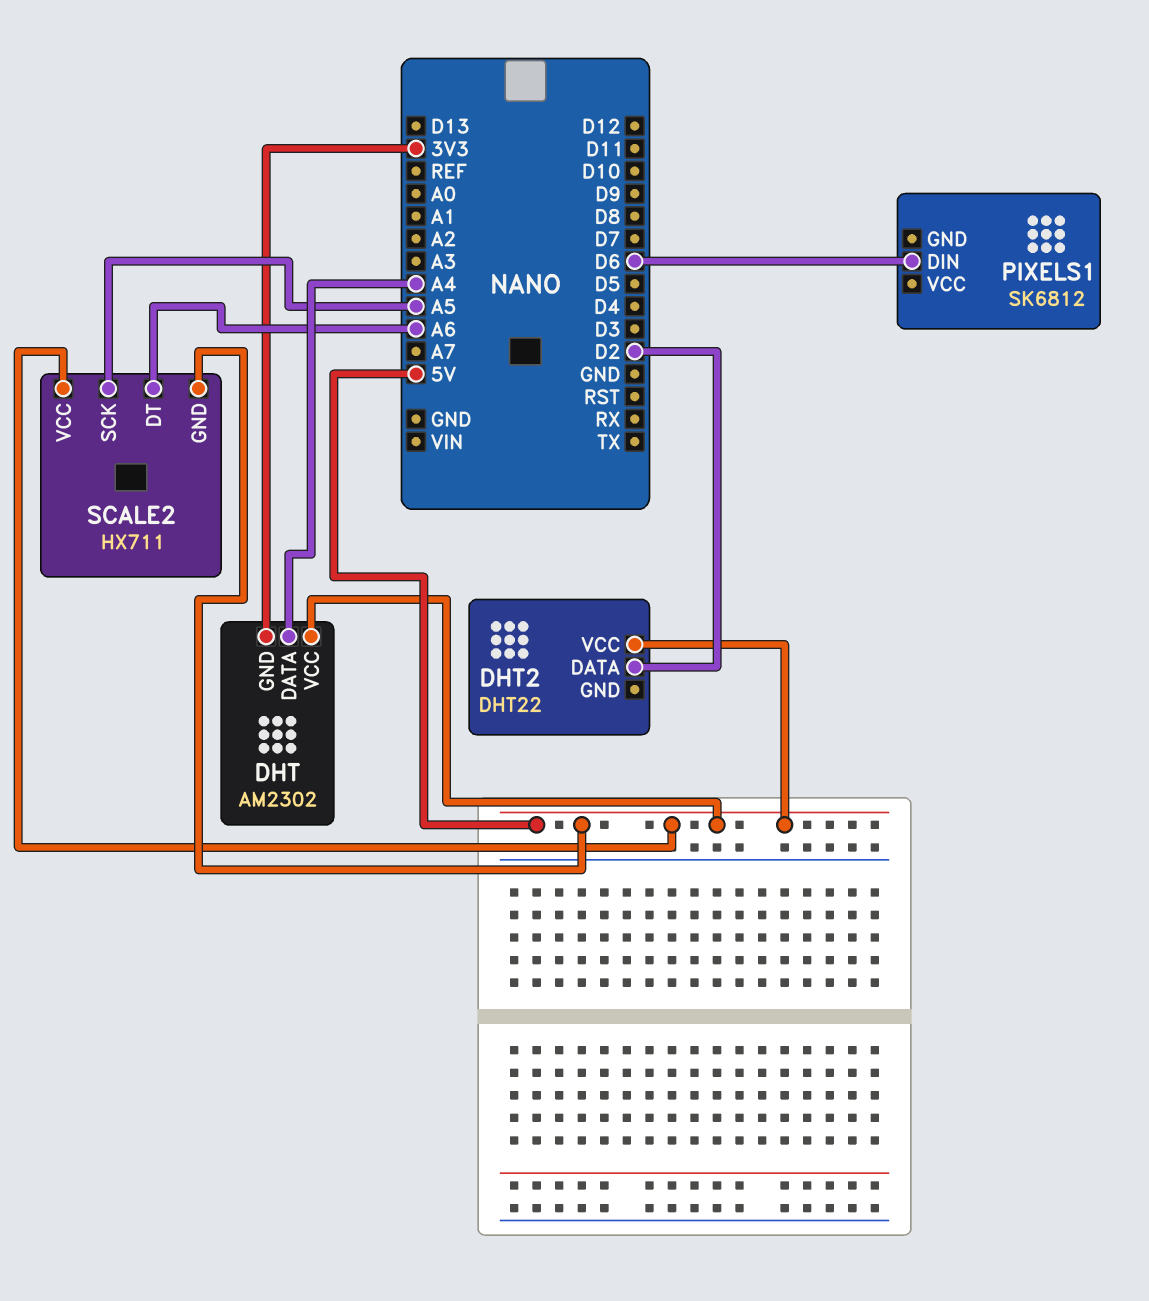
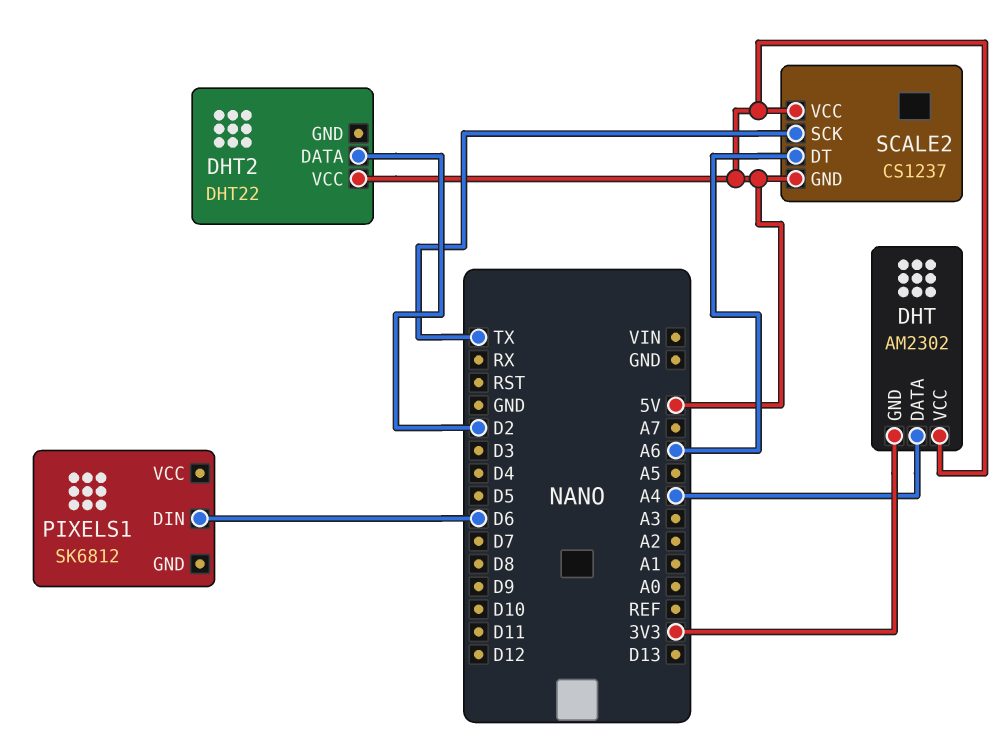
SCALE2: HX711 -> CS1237
SCALE2 pin SCK: A5 -> TX

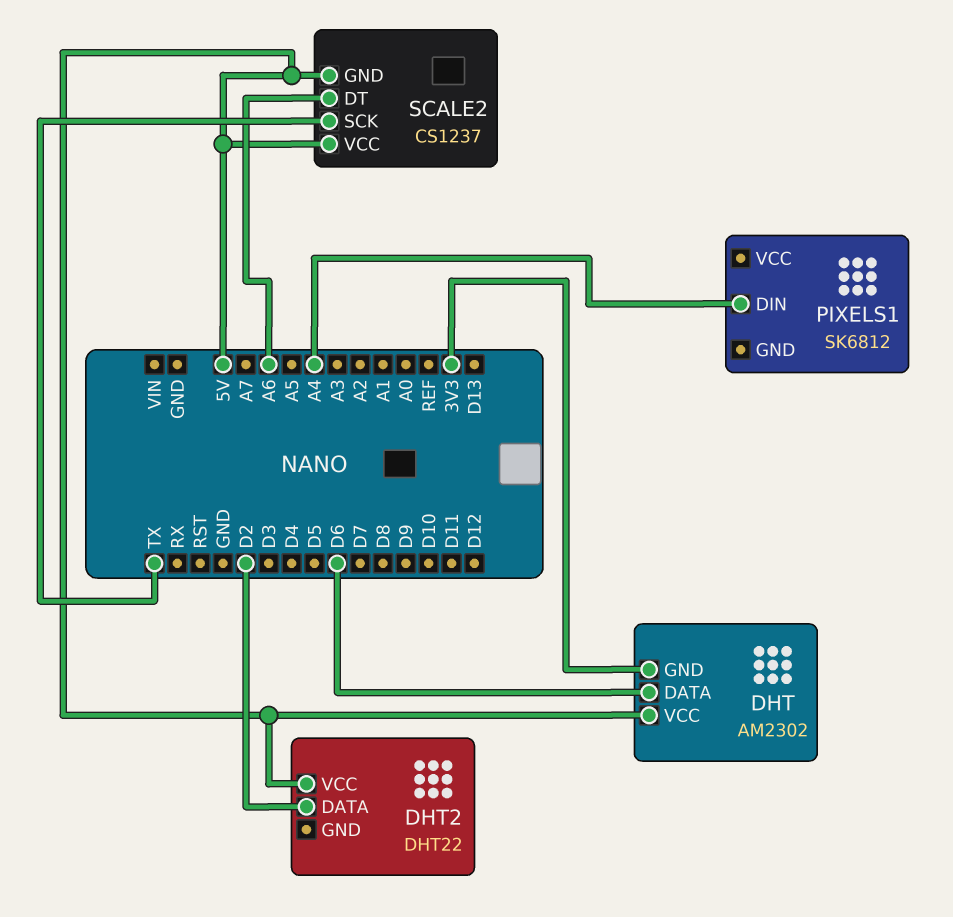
DHT pin DATA: A4 -> D6
PIXELS1 pin DIN: D6 -> A4

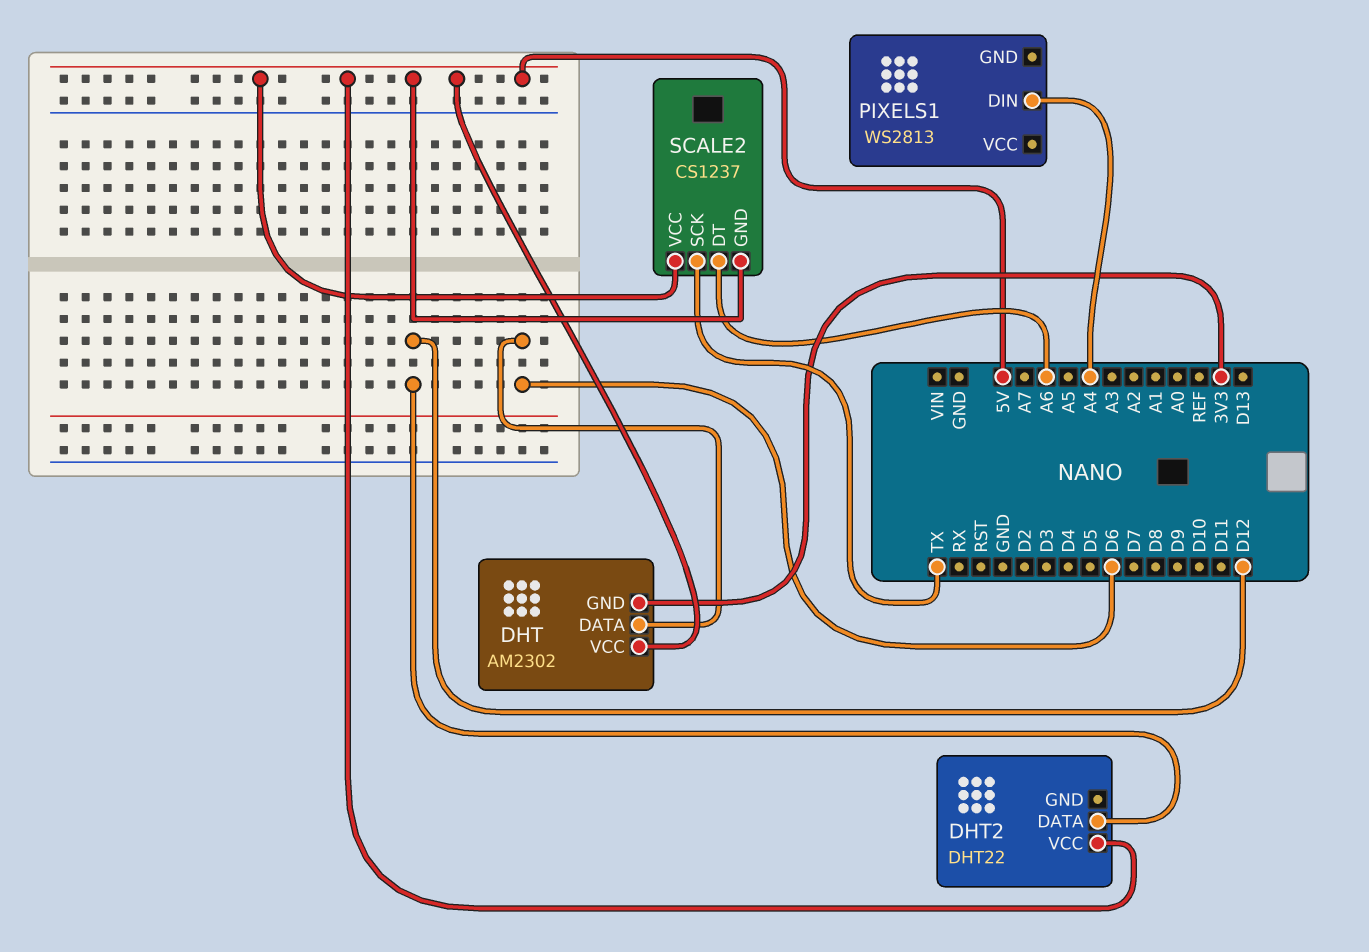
DHT2 pin DATA: D2 -> D12
PIXELS1: SK6812 -> WS2813

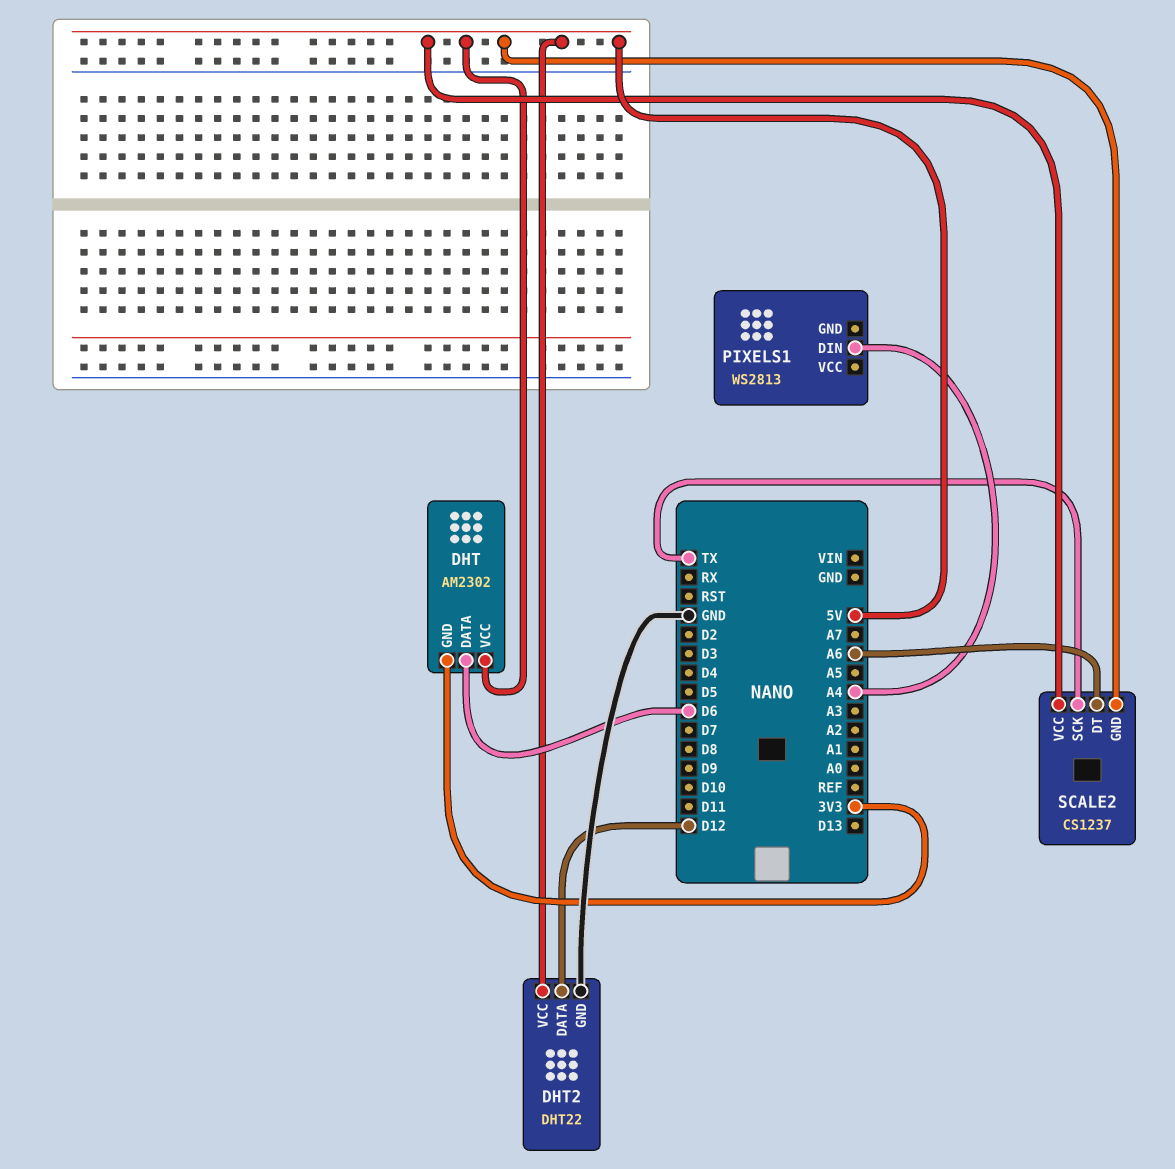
DHT2 pin GND: none -> GND

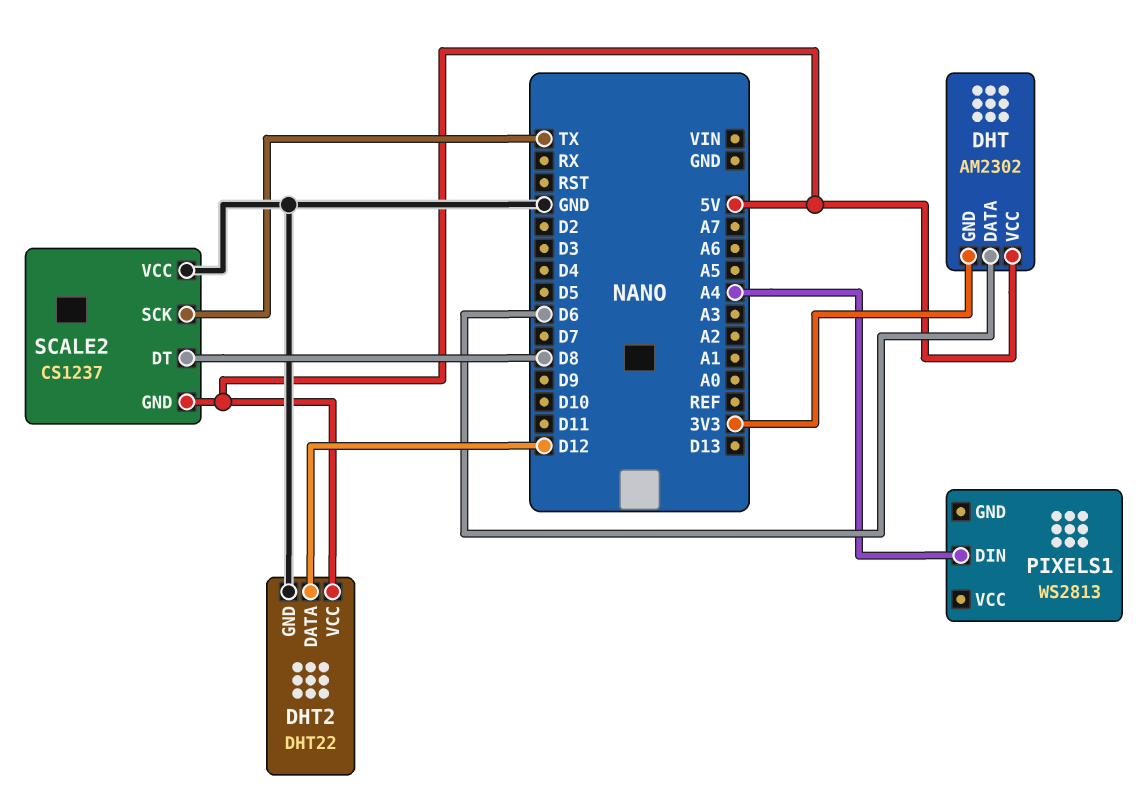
SCALE2 pin DT: A6 -> D8
SCALE2 pin VCC: 5V -> GND

